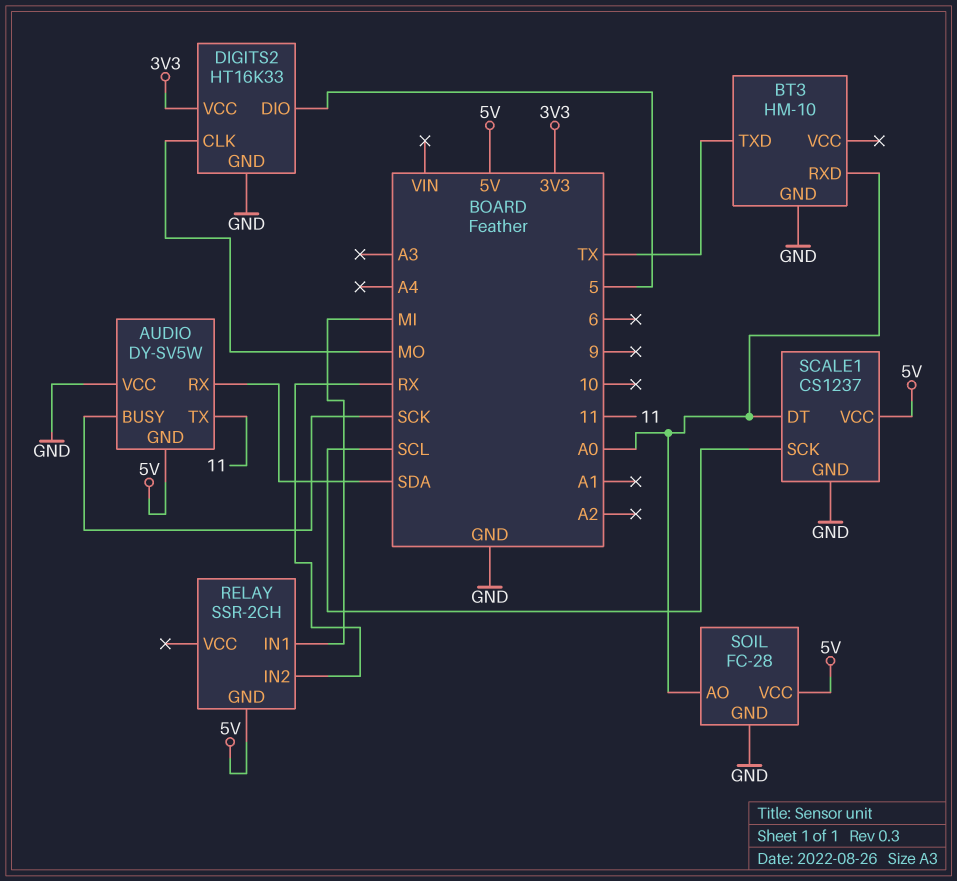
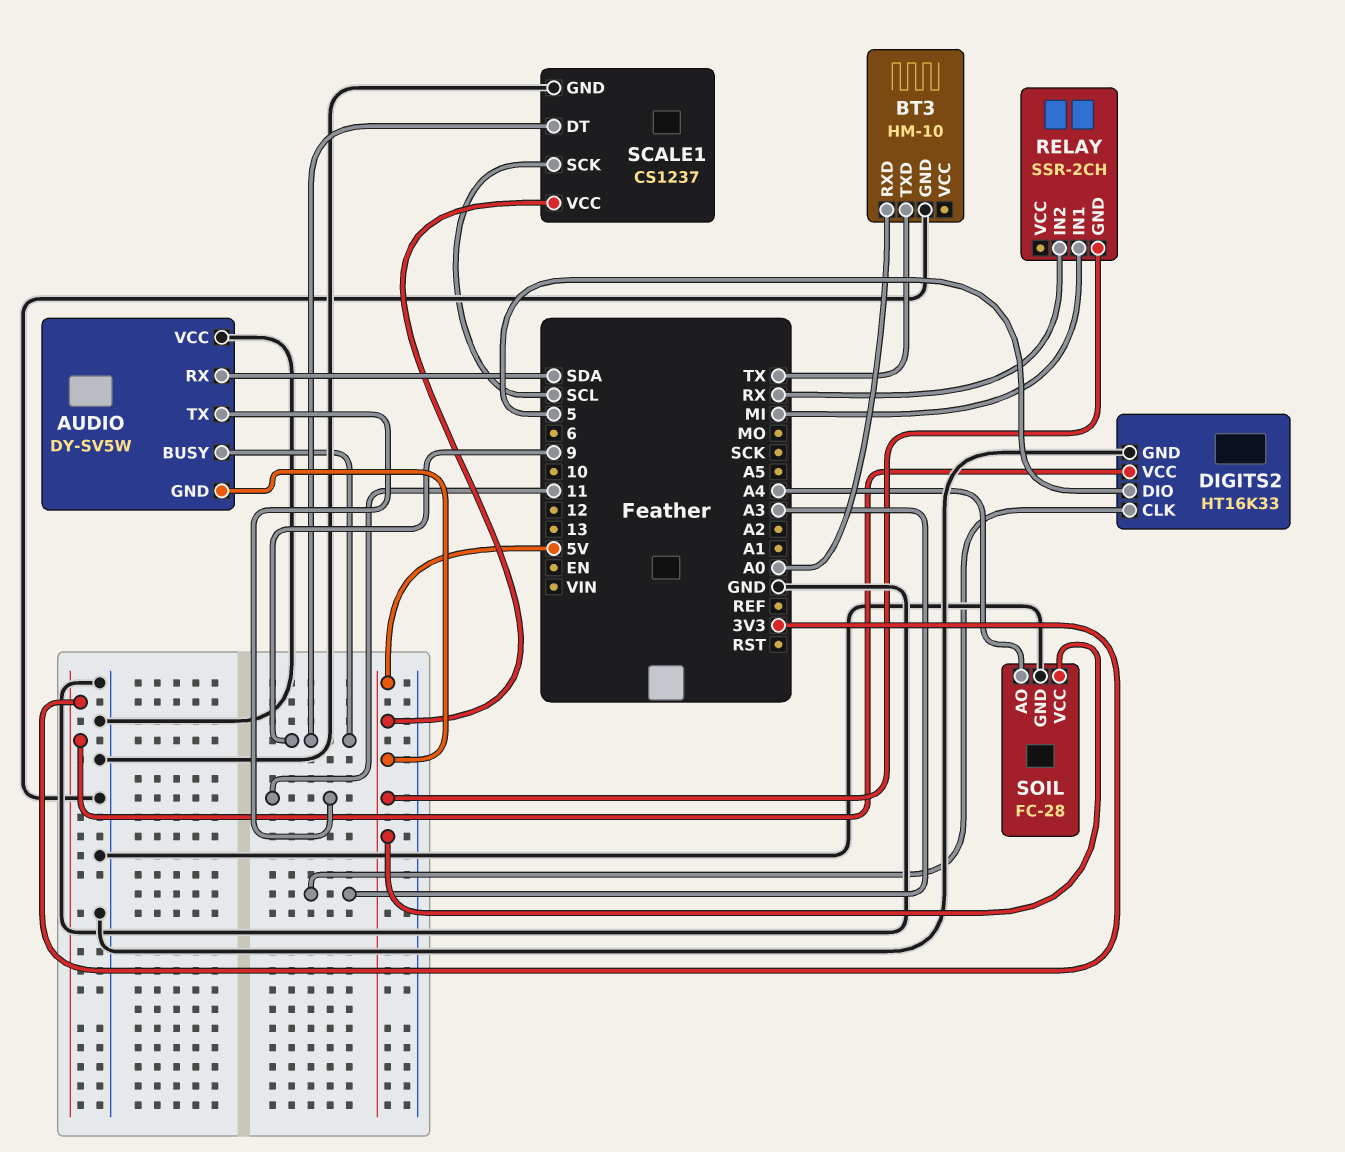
AUDIO pin BUSY: SCK -> 9
DIGITS2 pin CLK: MO -> A3
SCALE1 pin DT: A0 -> 9
SOIL pin AO: A0 -> A4

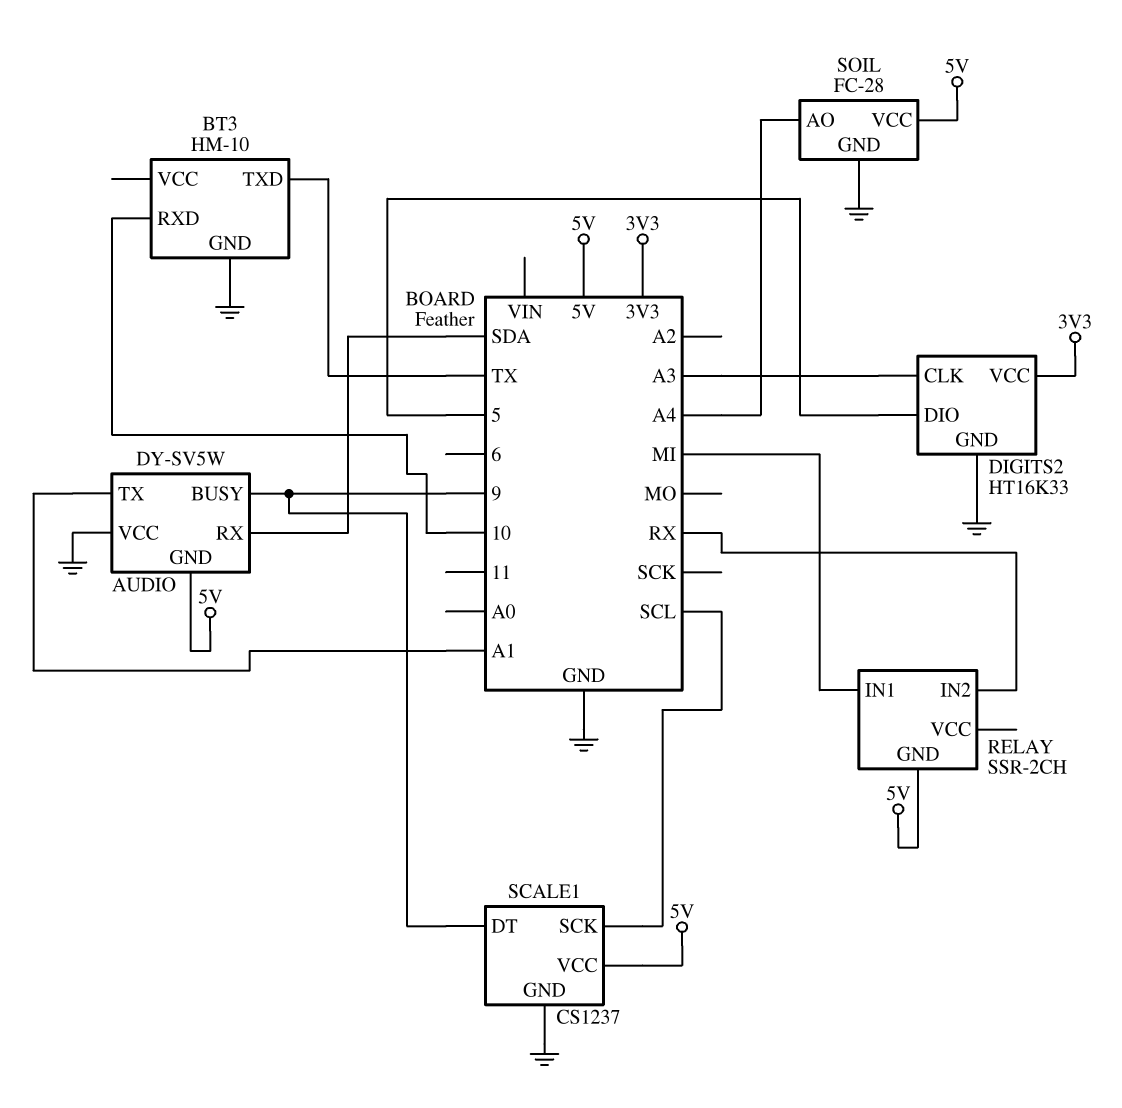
AUDIO pin TX: 11 -> A1
BT3 pin RXD: A0 -> 10

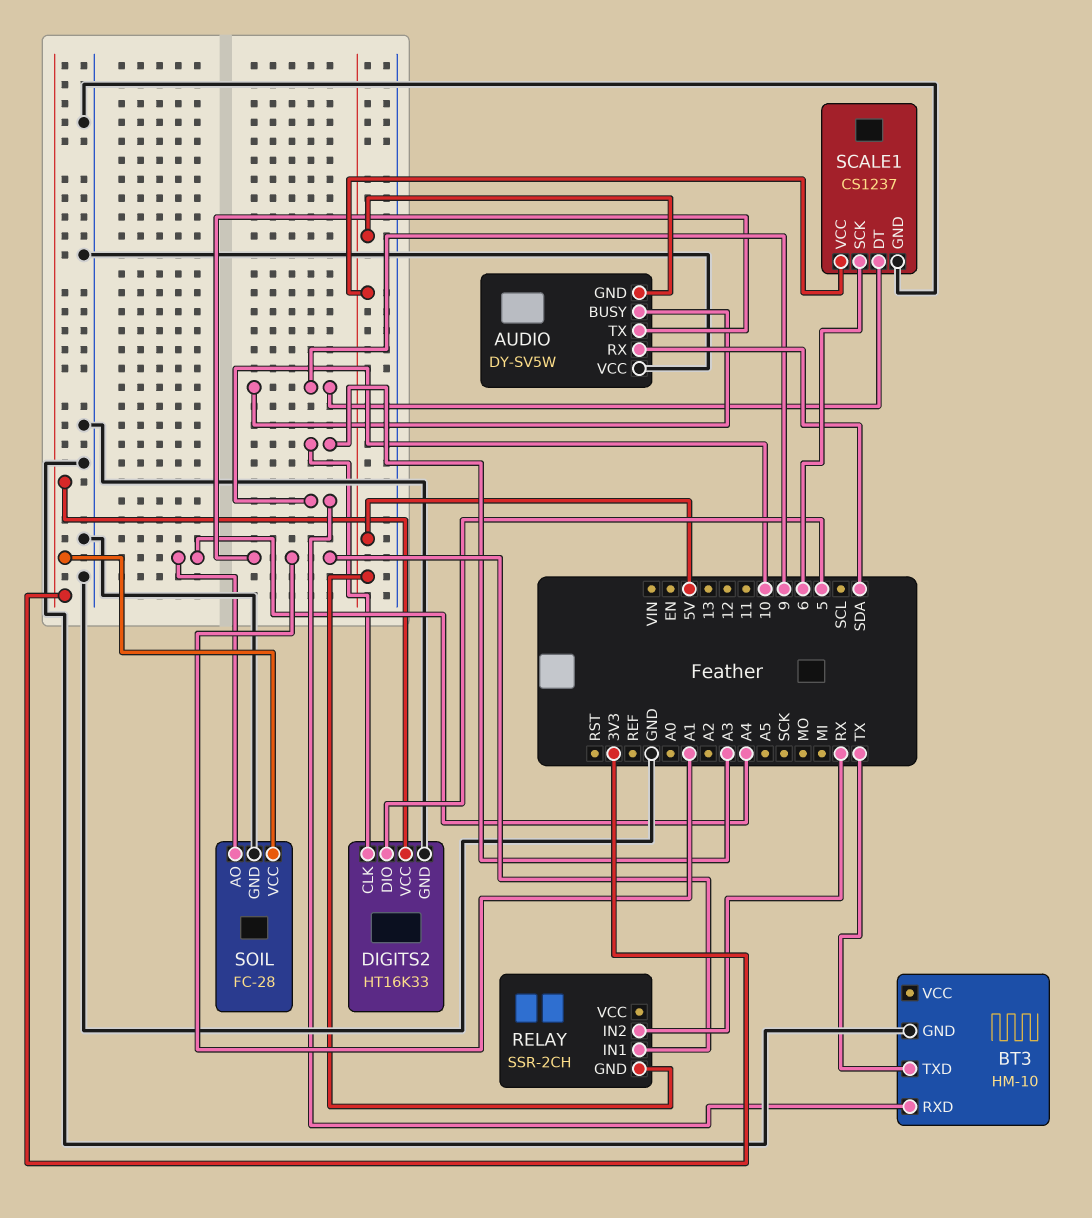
RELAY pin IN1: MI -> A1
SCALE1 pin SCK: SCL -> 6
SOIL pin VCC: 5V -> 3V3

